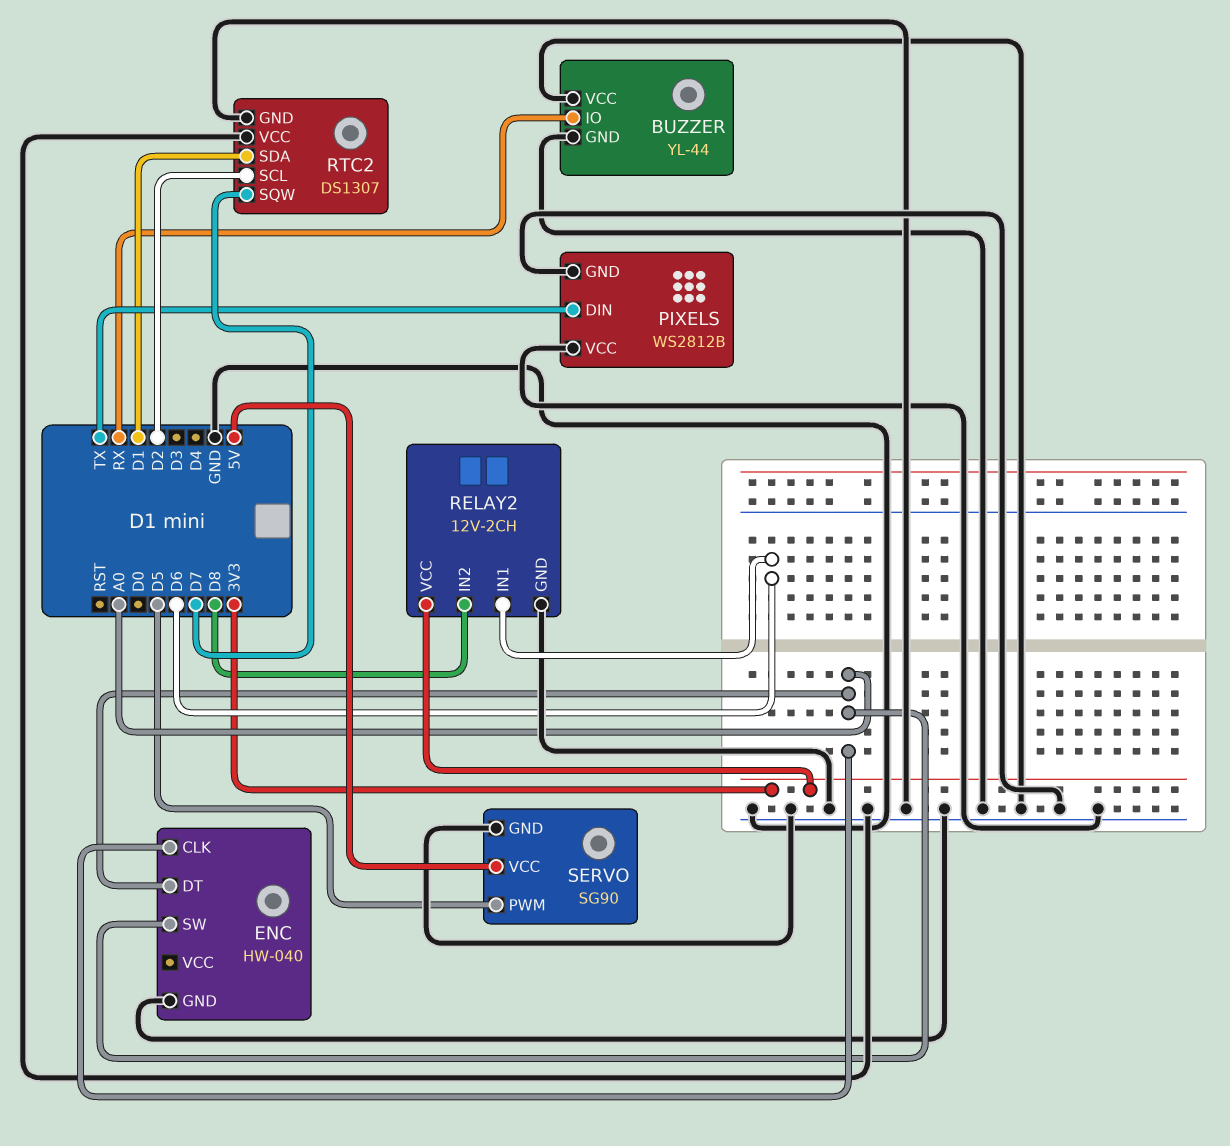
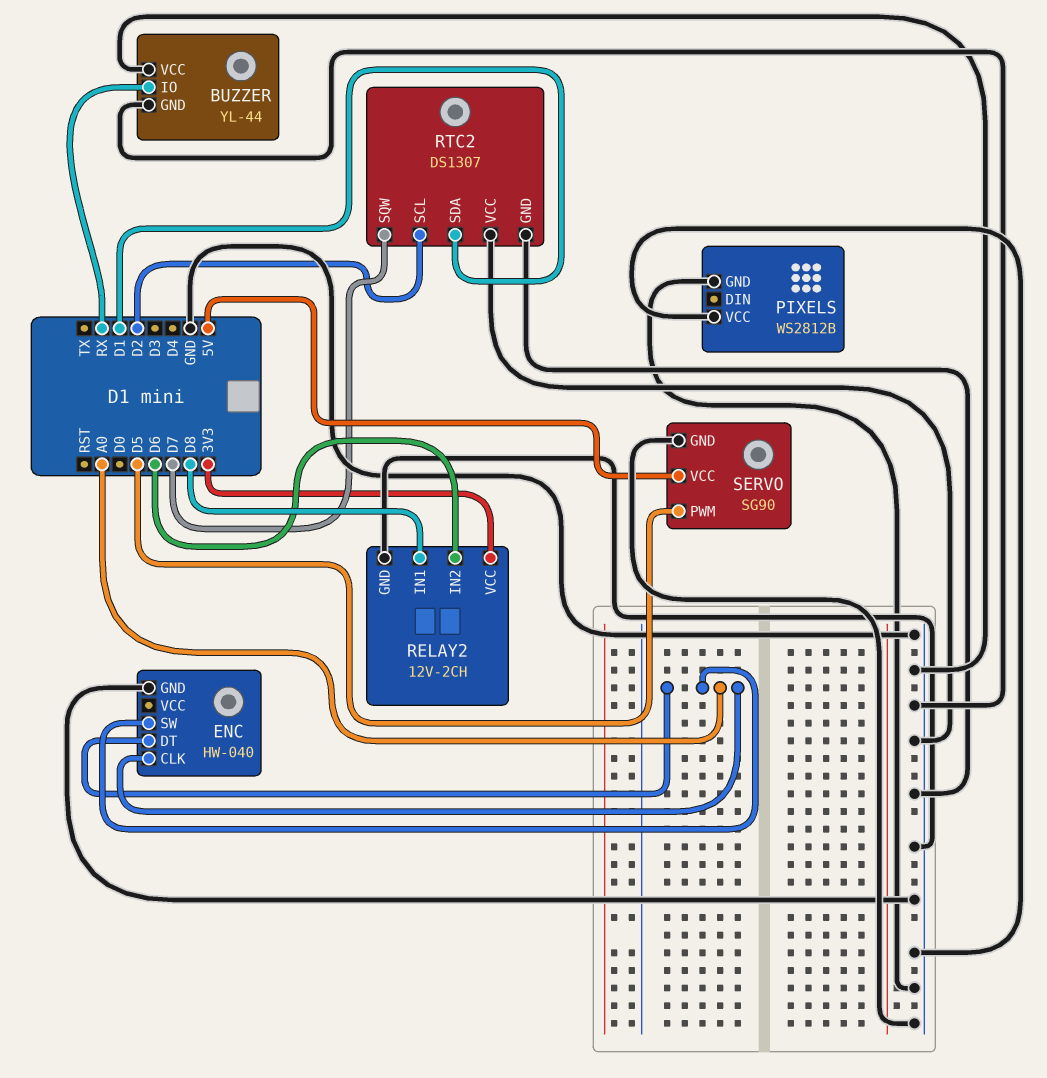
PIXELS pin DIN: TX -> none
RELAY2 pin IN1: D6 -> D8
RELAY2 pin IN2: D8 -> D6

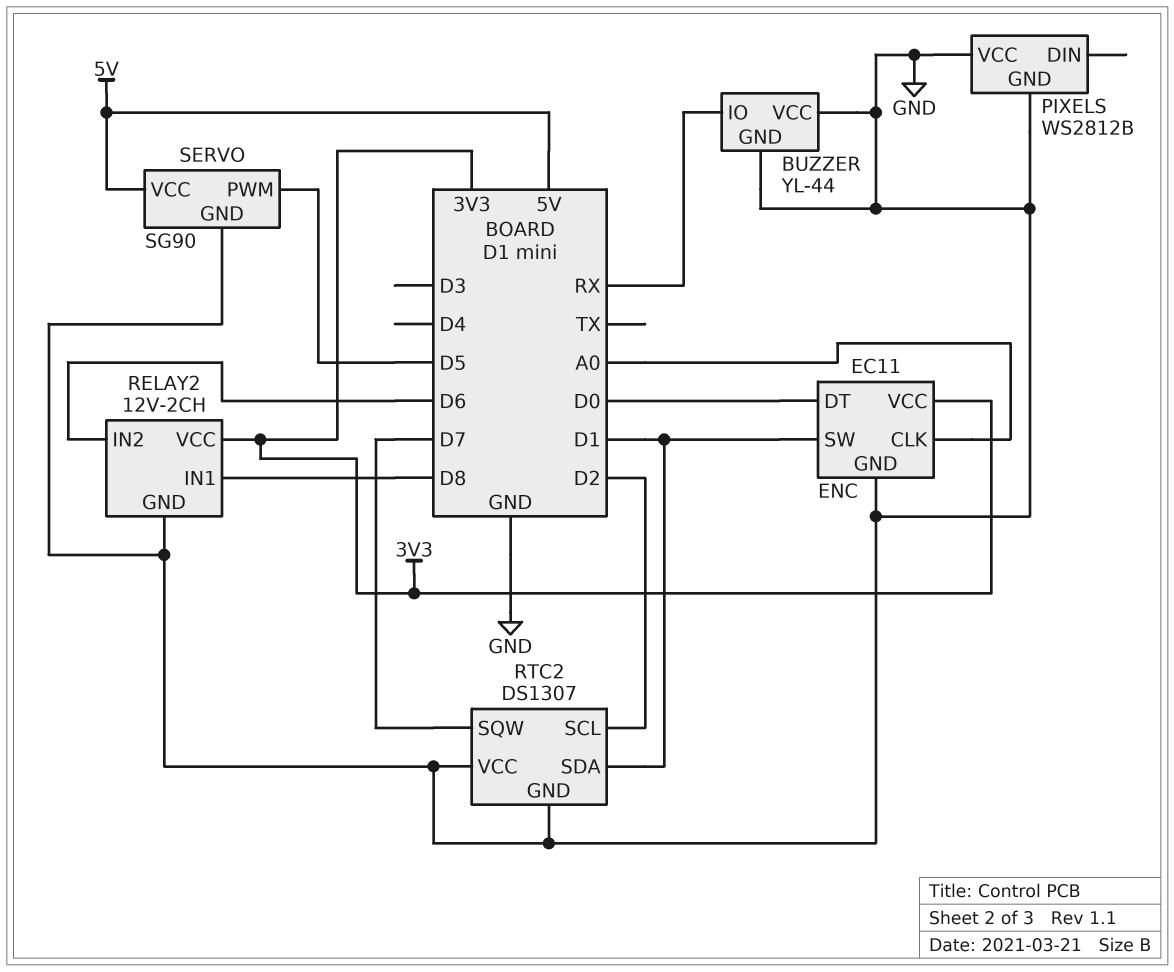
ENC: HW-040 -> EC11
ENC pin DT: A0 -> D0
ENC pin SW: A0 -> D1
ENC pin VCC: none -> 3V3

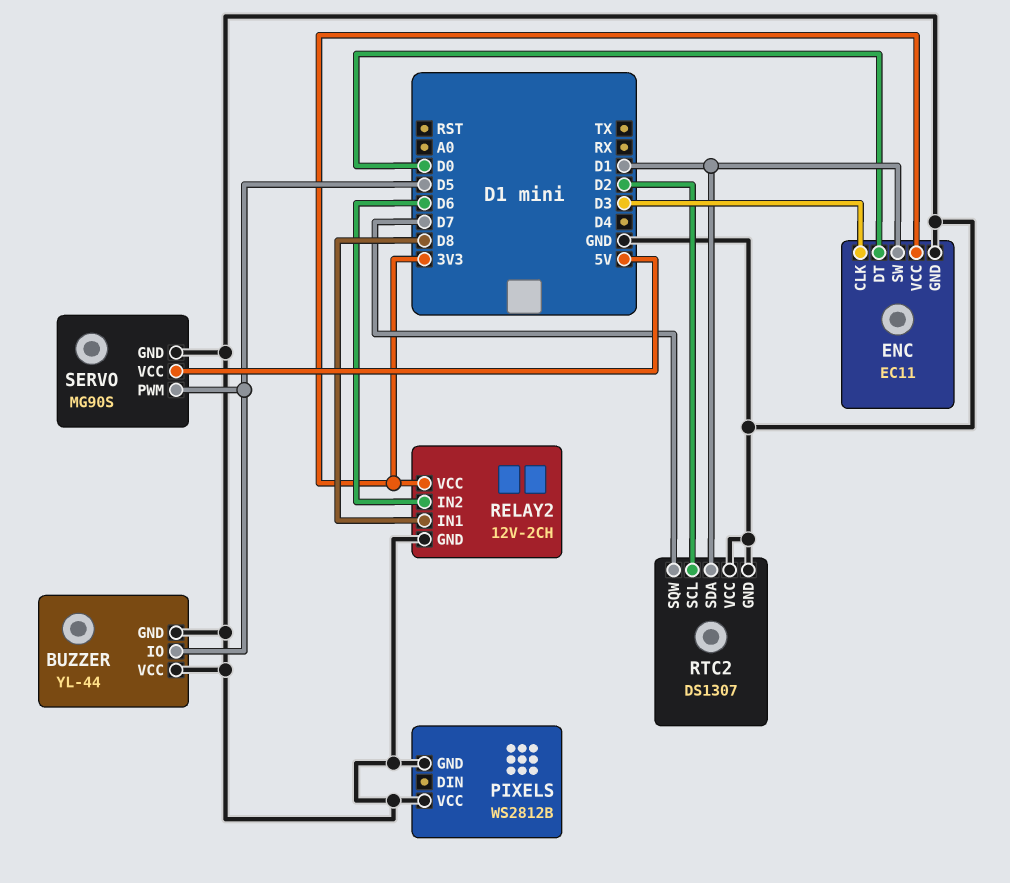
BUZZER pin IO: RX -> D5
ENC pin CLK: A0 -> D3
SERVO: SG90 -> MG90S

